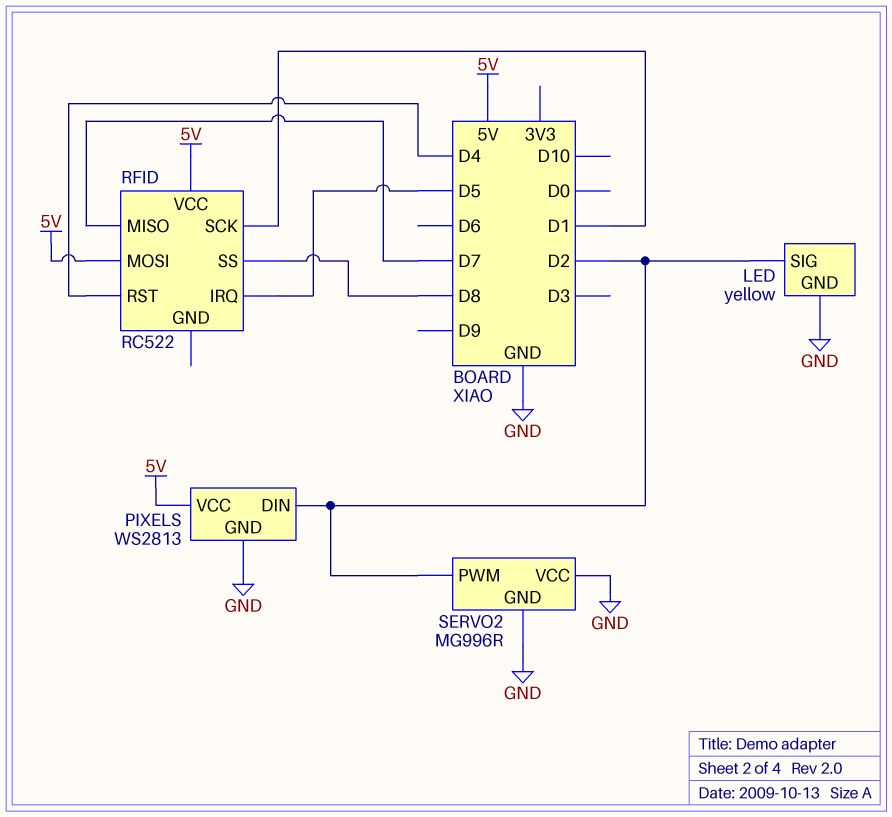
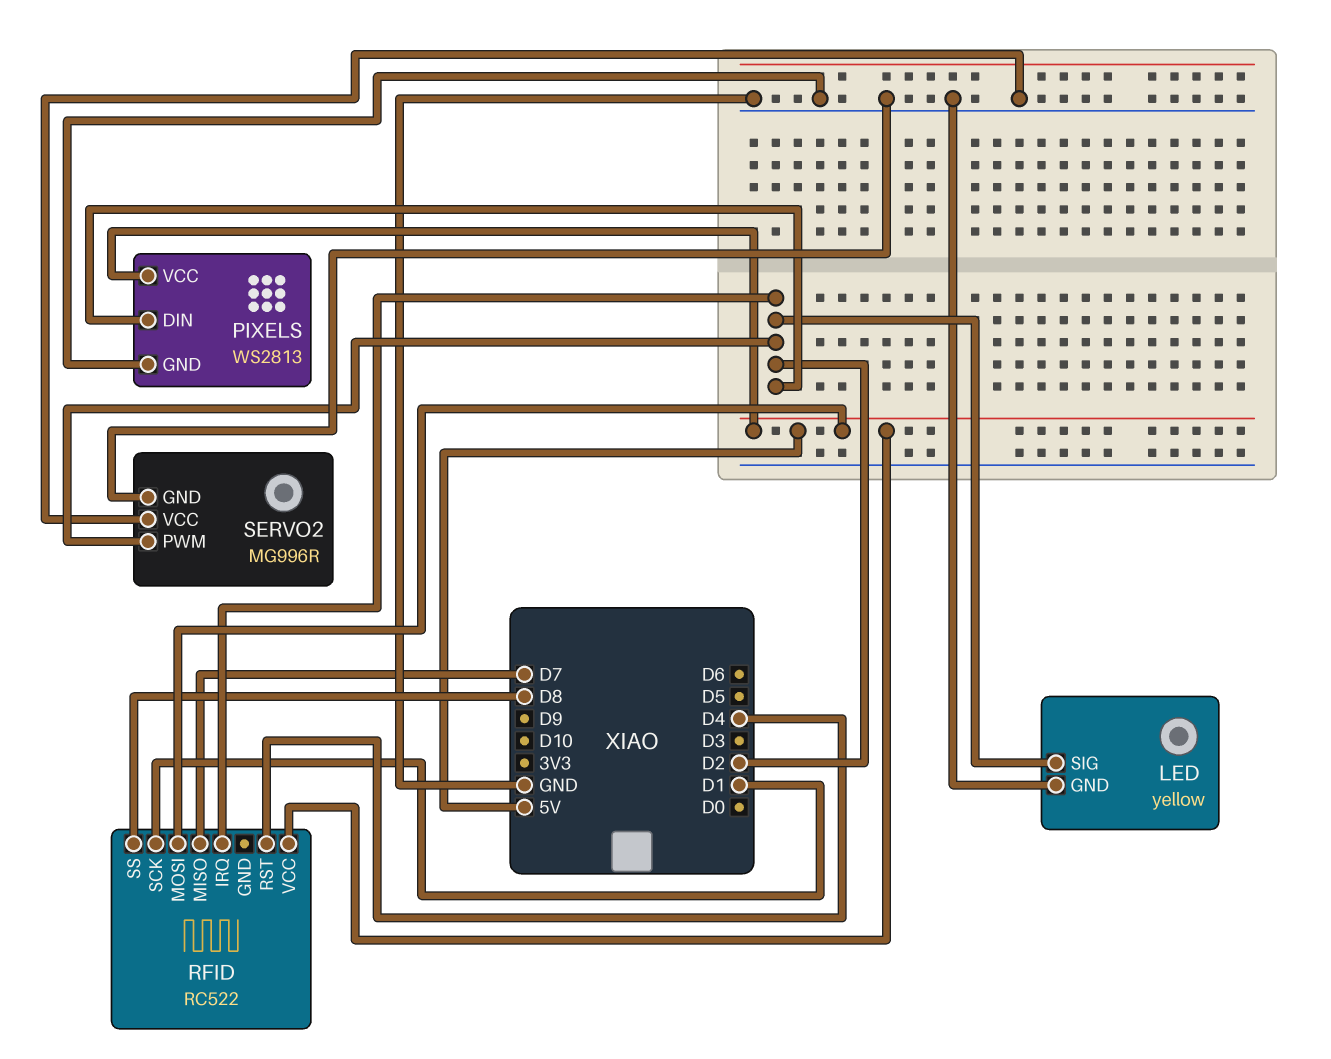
RFID pin IRQ: D5 -> D2

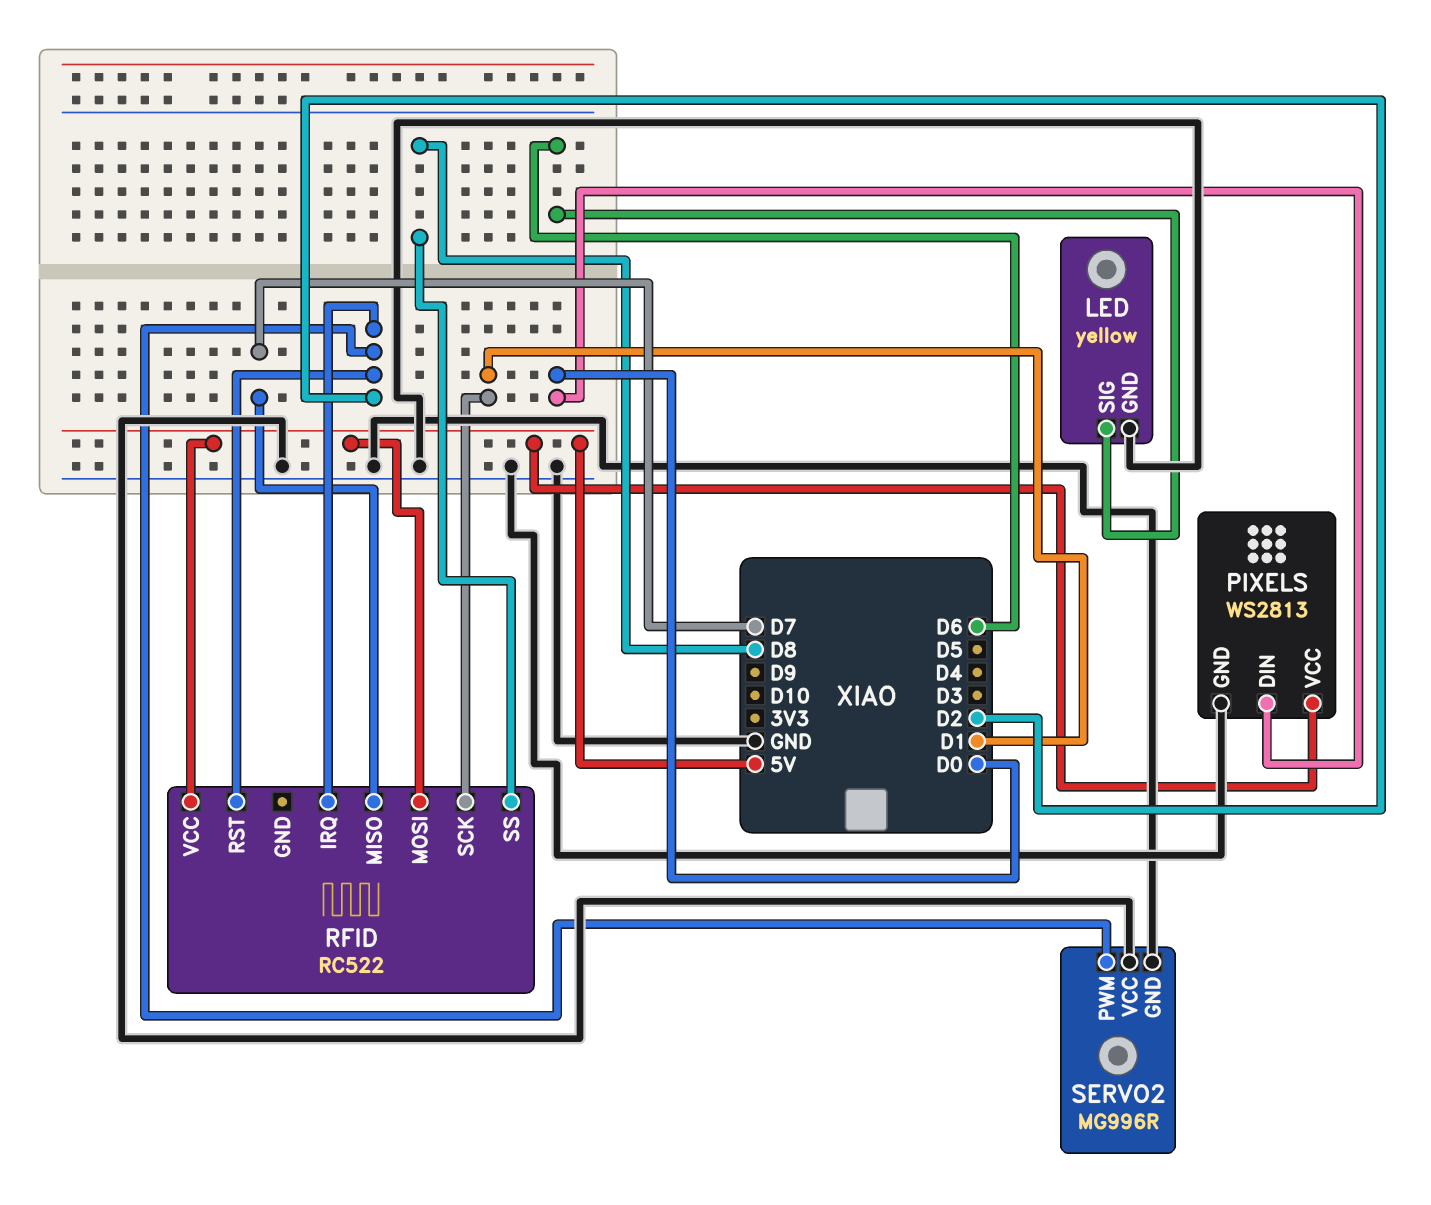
LED pin SIG: D2 -> D6
PIXELS pin DIN: D2 -> D0
RFID pin RST: D4 -> D2

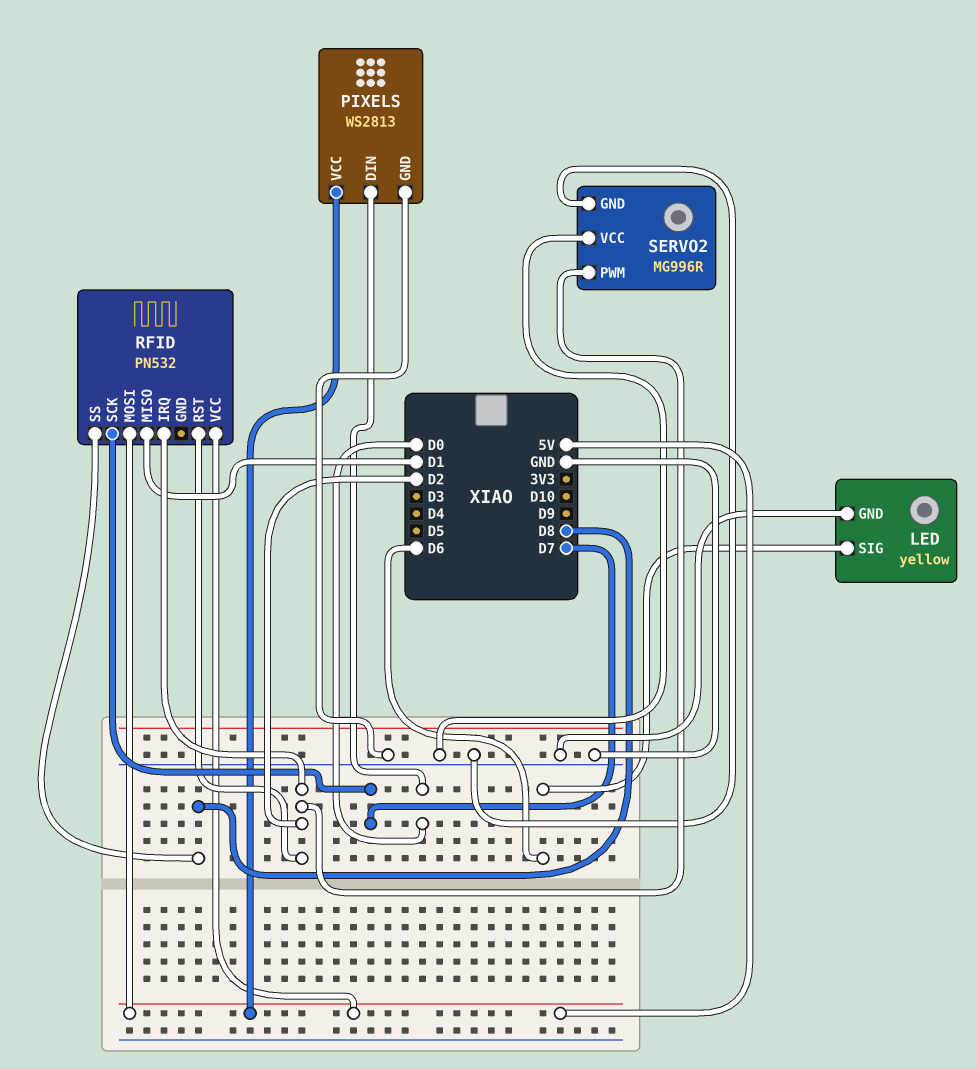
RFID: RC522 -> PN532
RFID pin MISO: D7 -> D1
RFID pin SCK: D1 -> D7

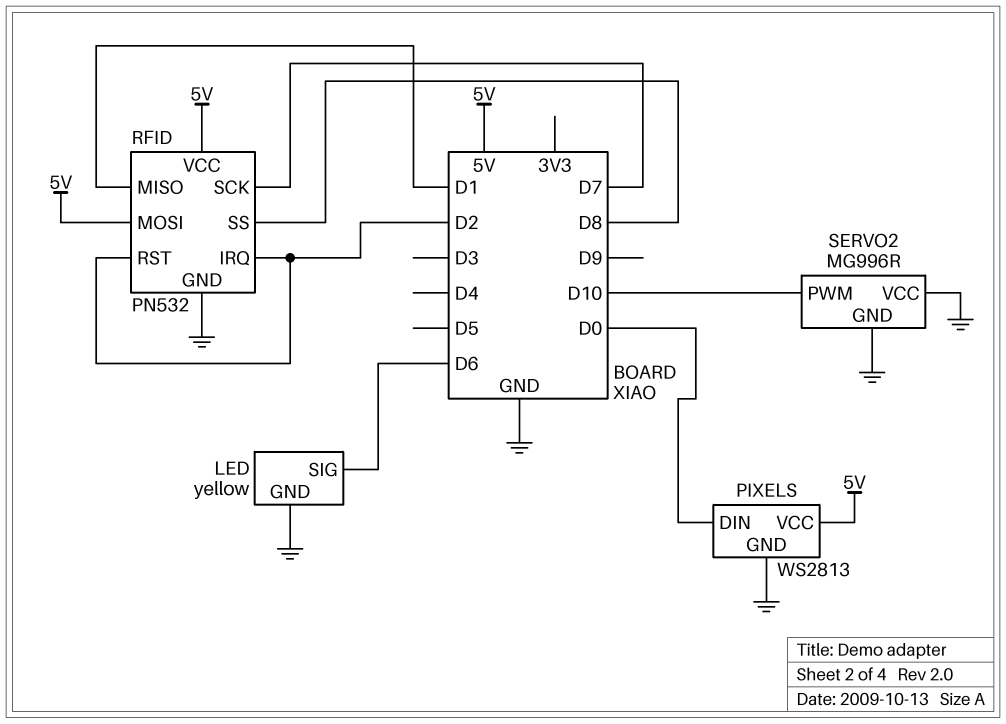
RFID pin GND: none -> GND
SERVO2 pin PWM: D2 -> D10

